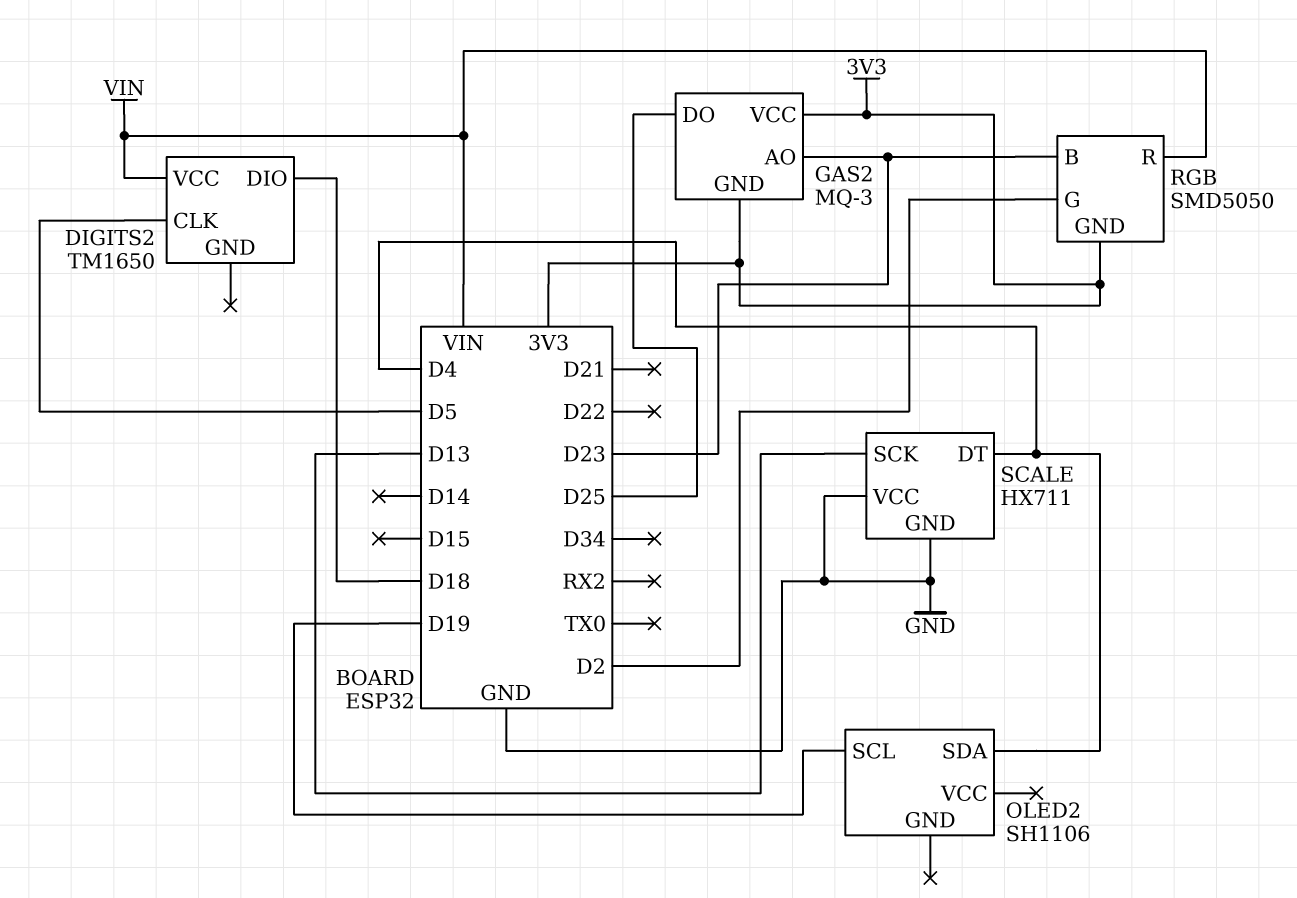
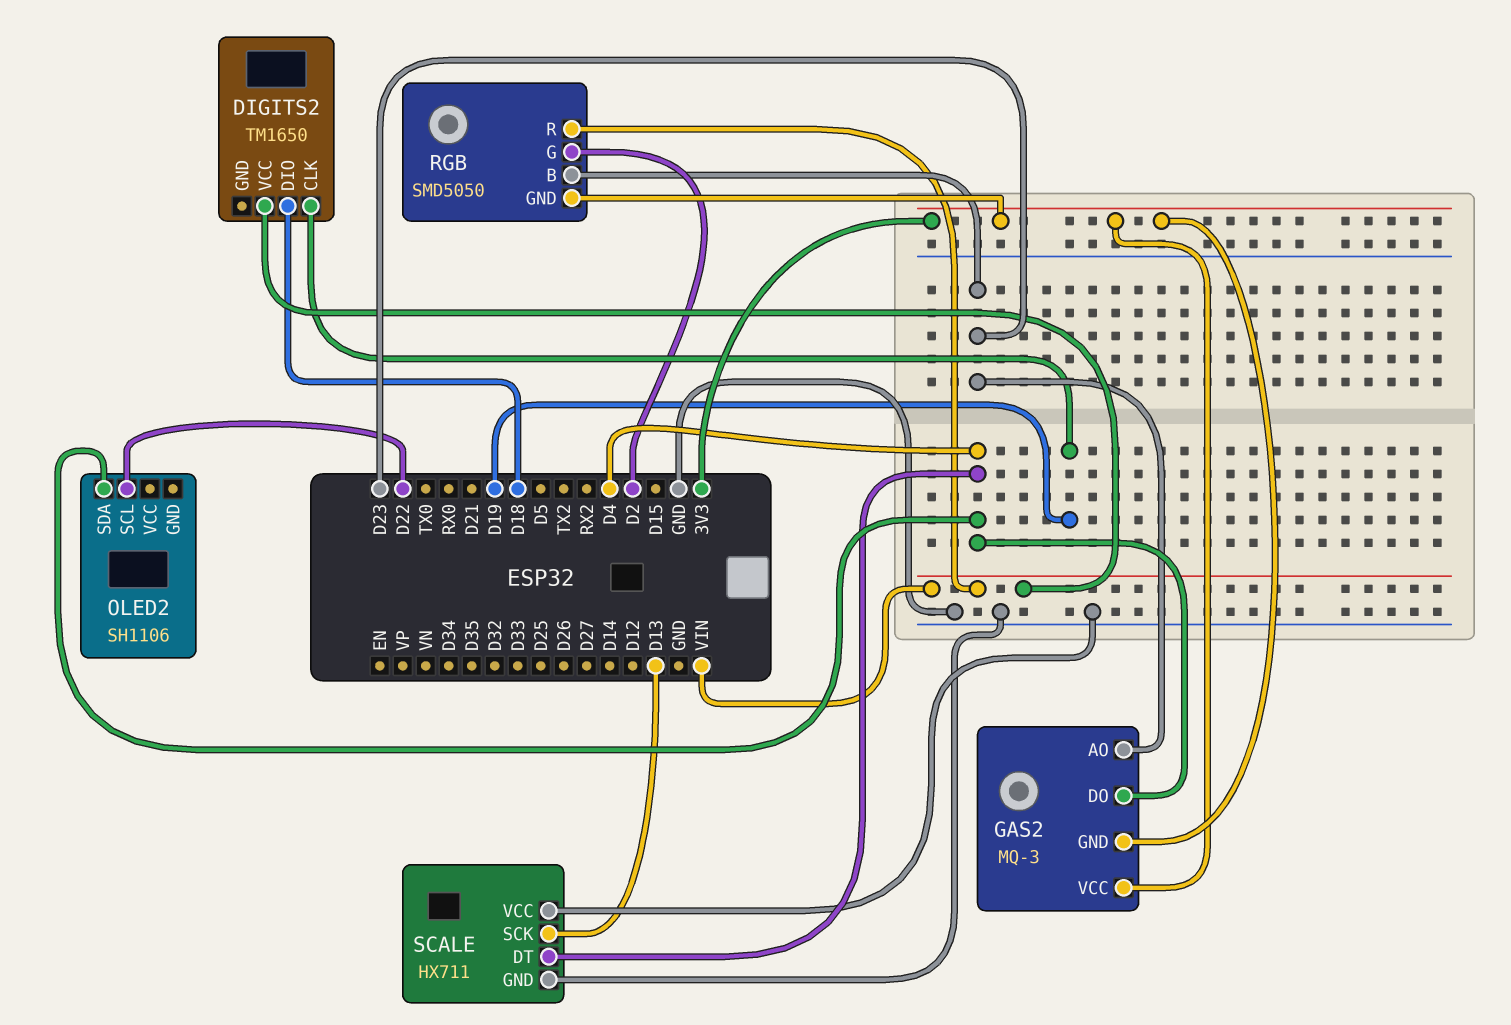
DIGITS2 pin CLK: D5 -> D19
GAS2 pin DO: D25 -> D4
OLED2 pin SCL: D19 -> D22

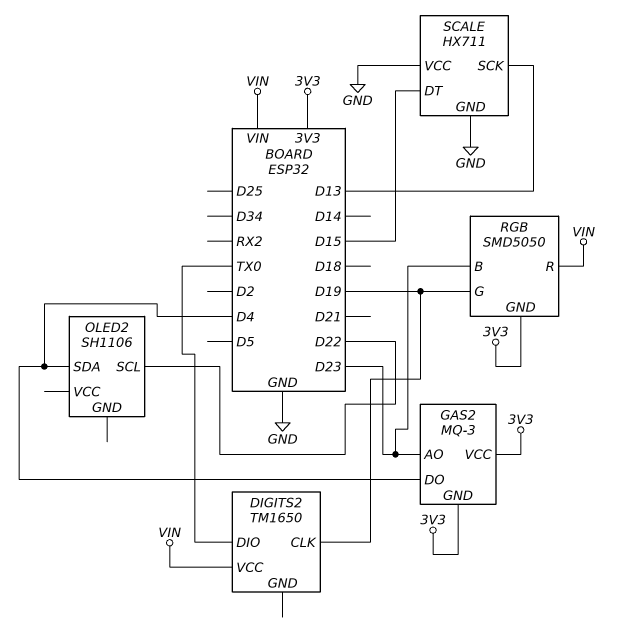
DIGITS2 pin DIO: D18 -> TX0
RGB pin G: D2 -> D19
SCALE pin DT: D4 -> D15

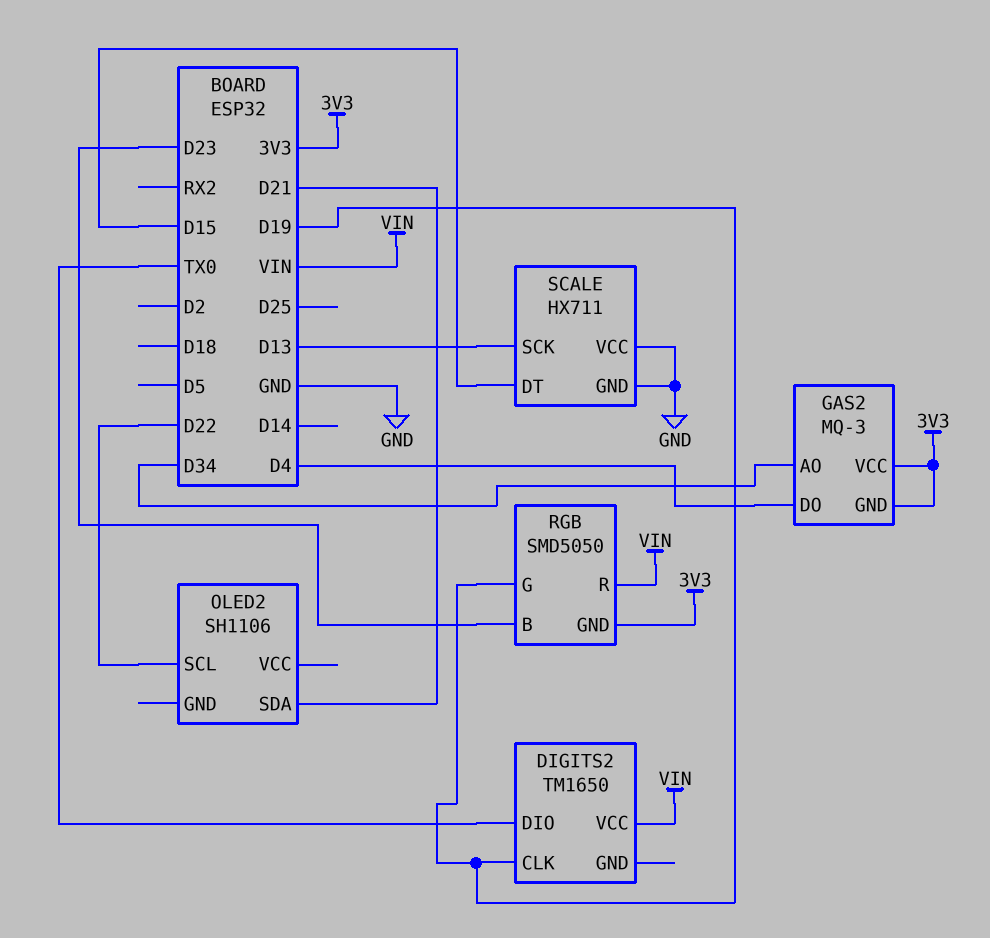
GAS2 pin AO: D23 -> D34
OLED2 pin SDA: D4 -> D21

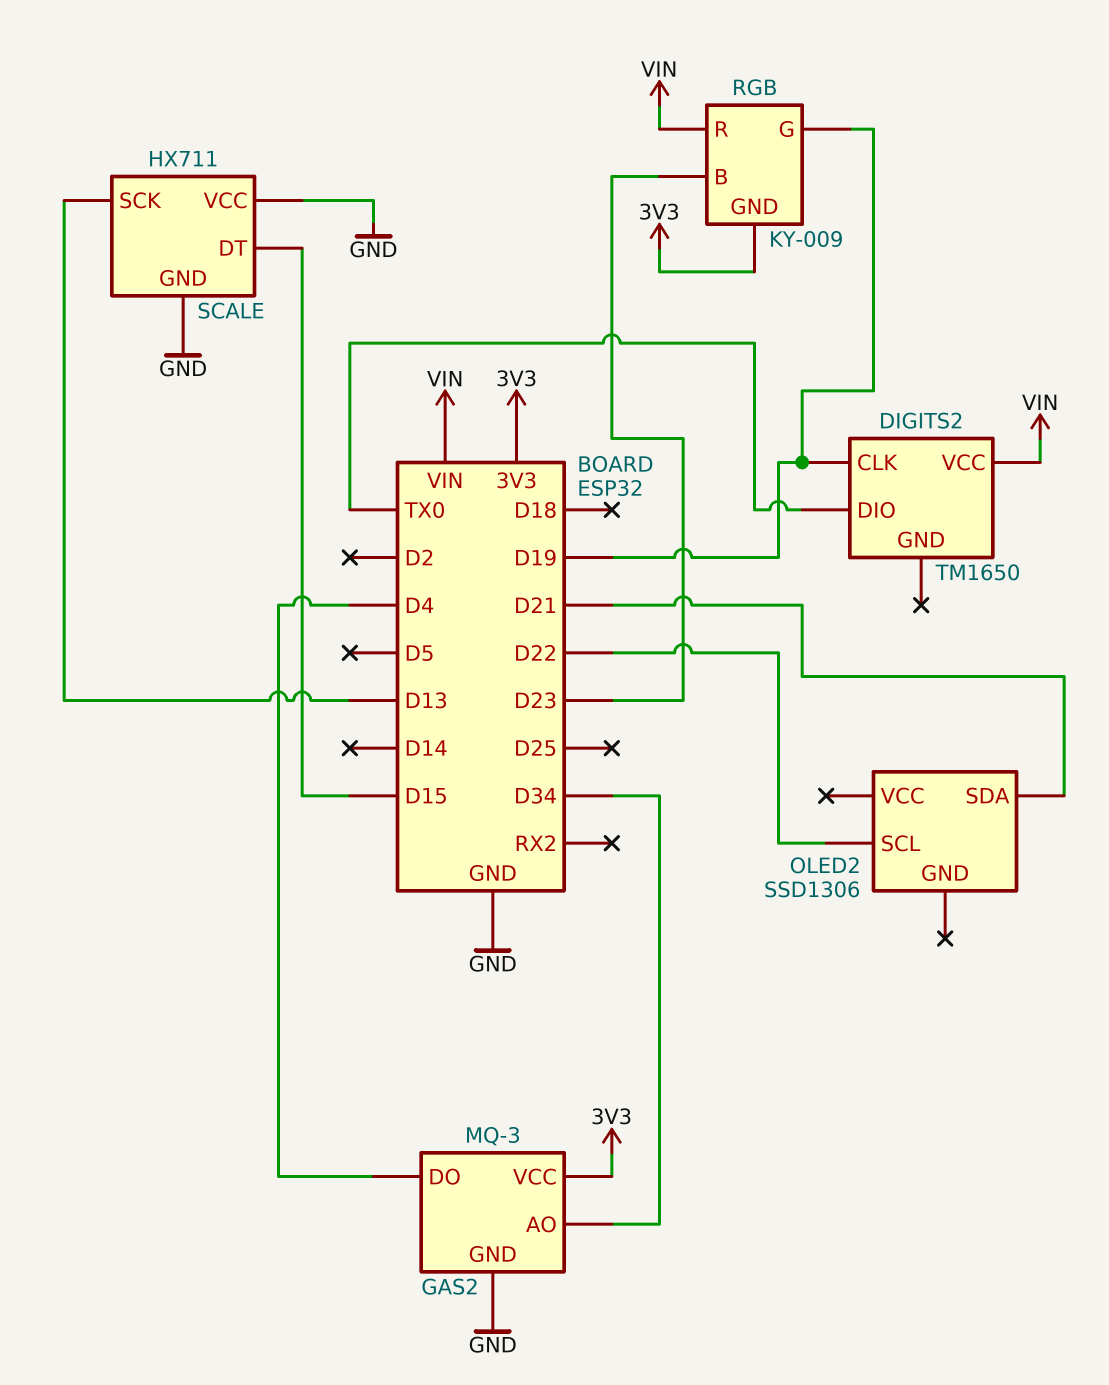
GAS2 pin GND: 3V3 -> GND
OLED2: SH1106 -> SSD1306
RGB: SMD5050 -> KY-009

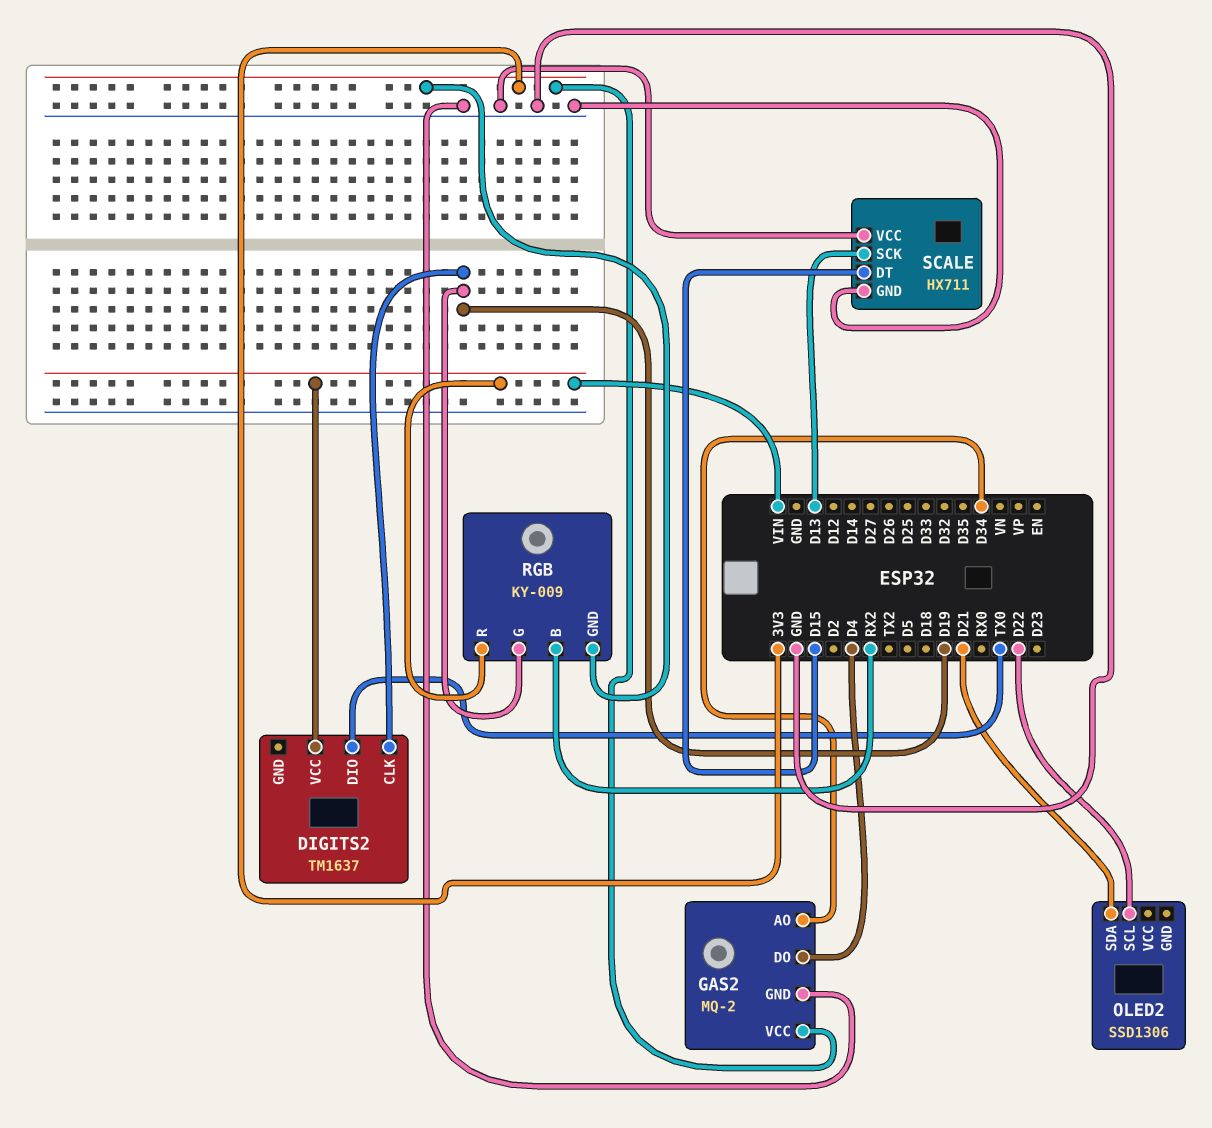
DIGITS2: TM1650 -> TM1637
GAS2: MQ-3 -> MQ-2
RGB pin B: D23 -> RX2

